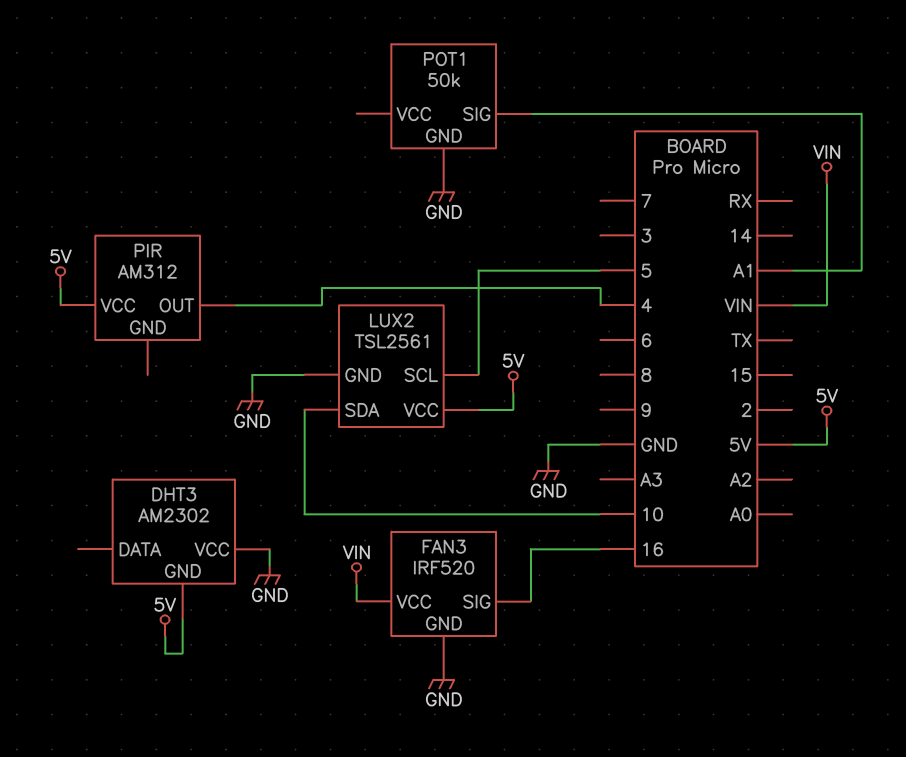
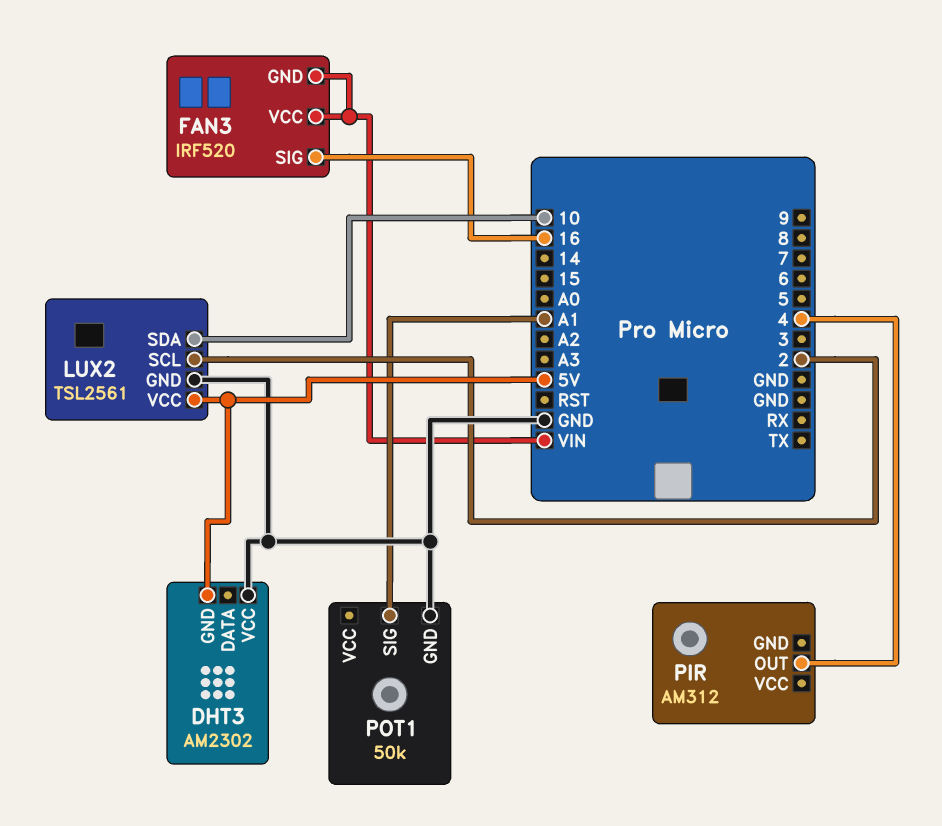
FAN3 pin GND: GND -> VIN
LUX2 pin SCL: 5 -> 2
PIR pin VCC: 5V -> none

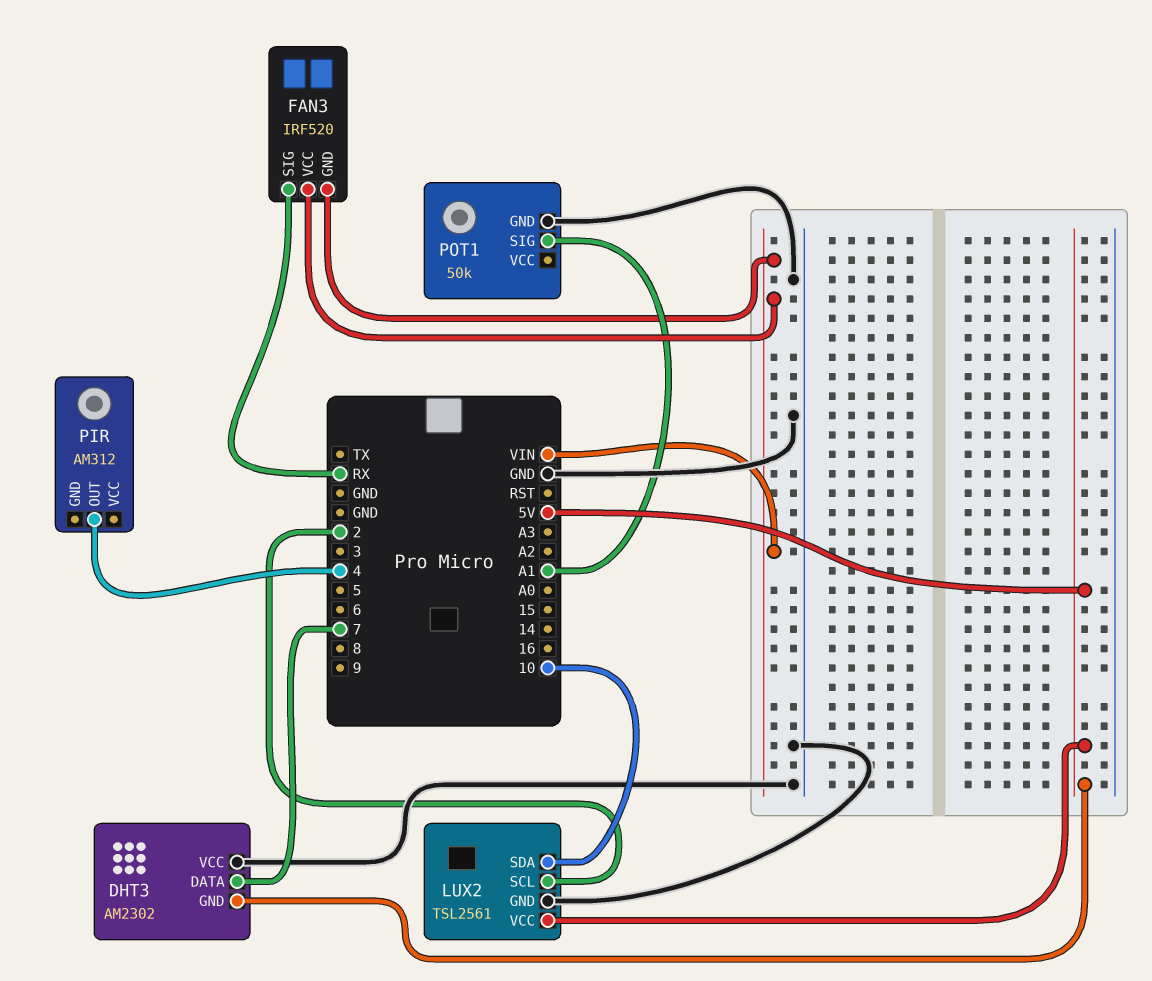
DHT3 pin DATA: none -> 7
FAN3 pin SIG: 16 -> RX

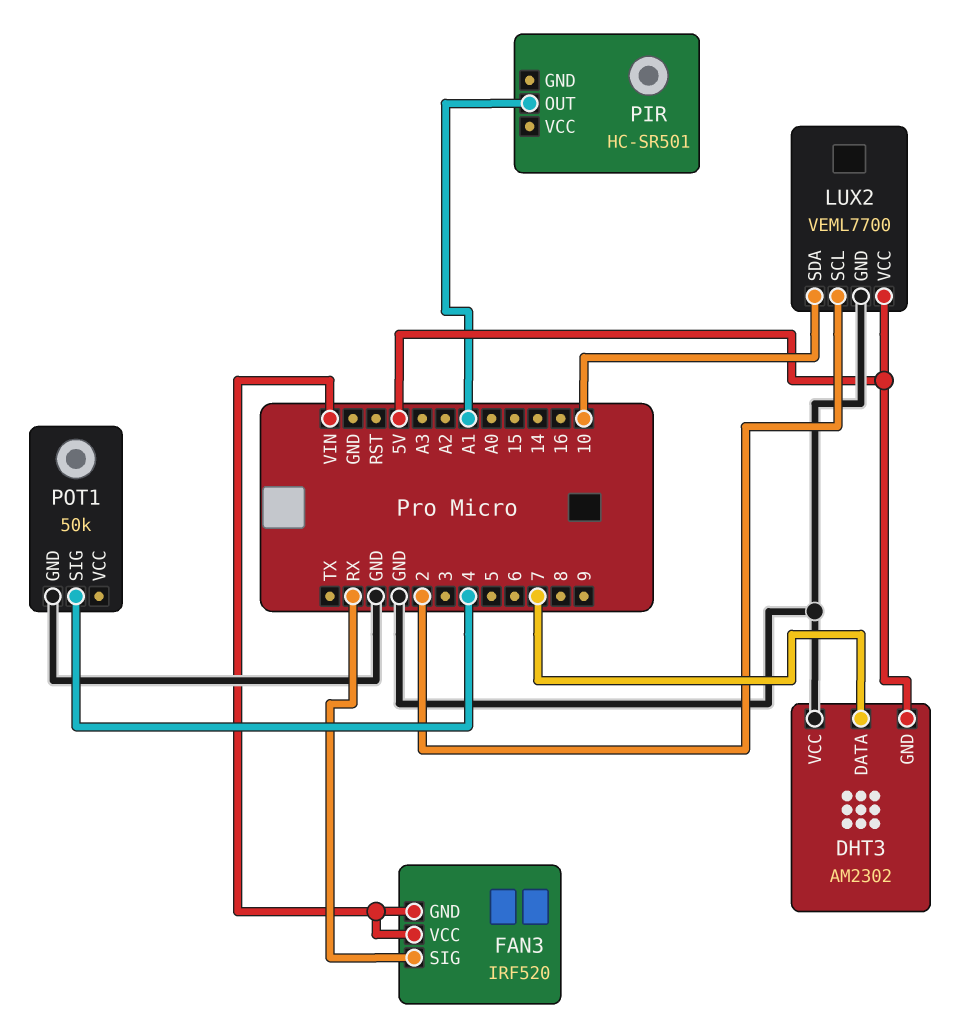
LUX2: TSL2561 -> VEML7700
PIR: AM312 -> HC-SR501
PIR pin OUT: 4 -> A1
POT1 pin SIG: A1 -> 4

